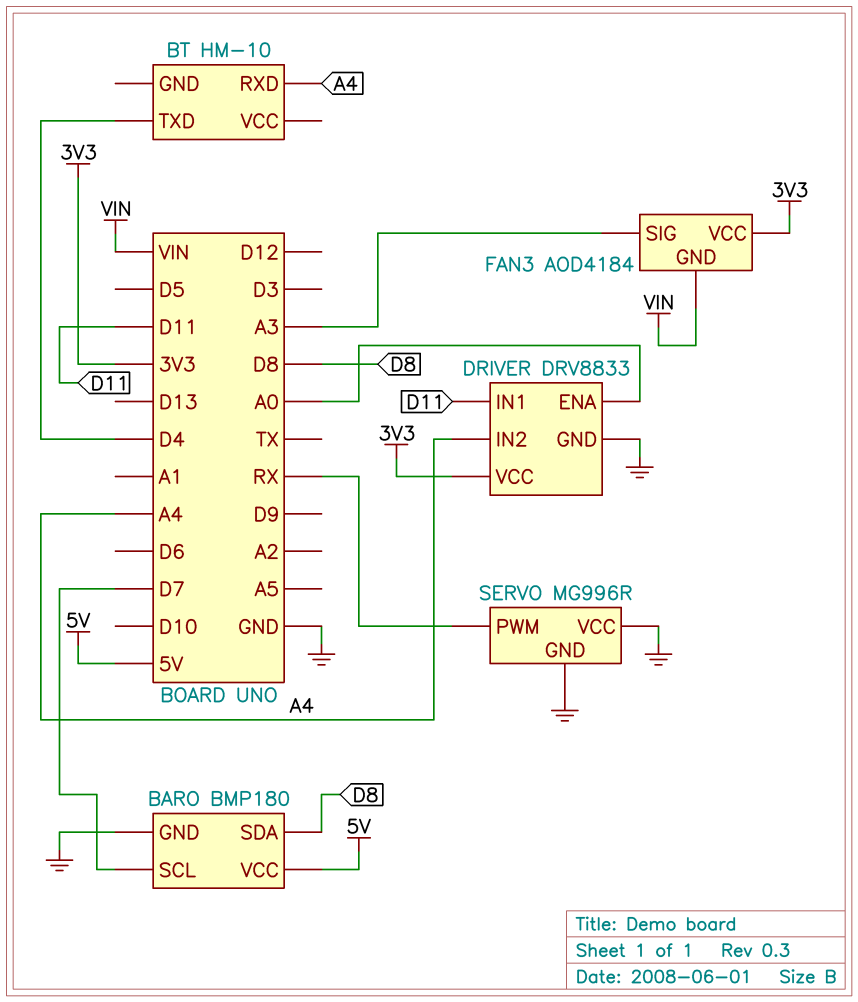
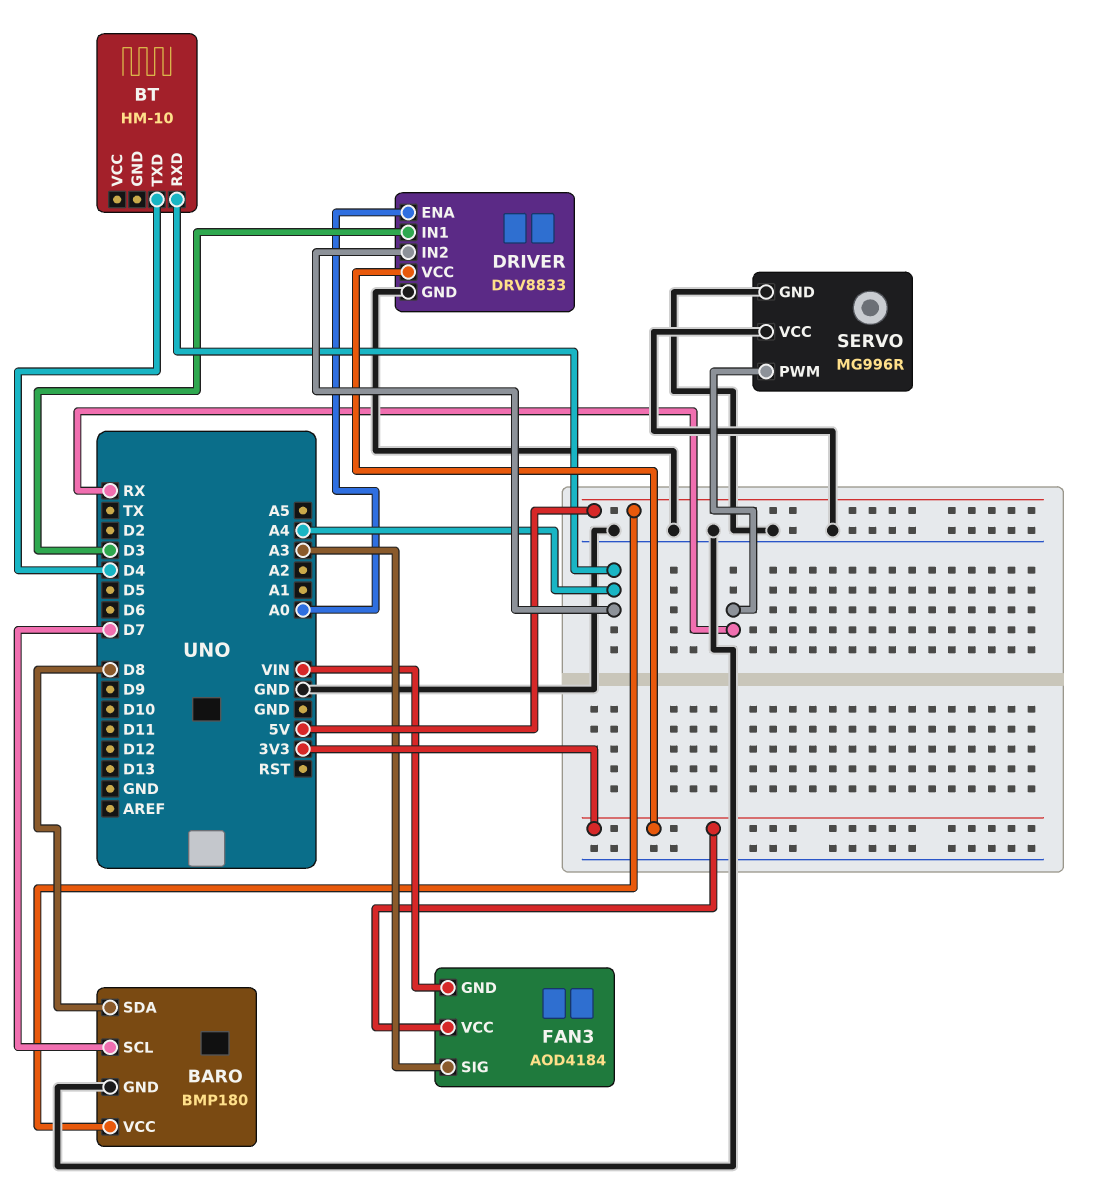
DRIVER pin IN1: D11 -> D3

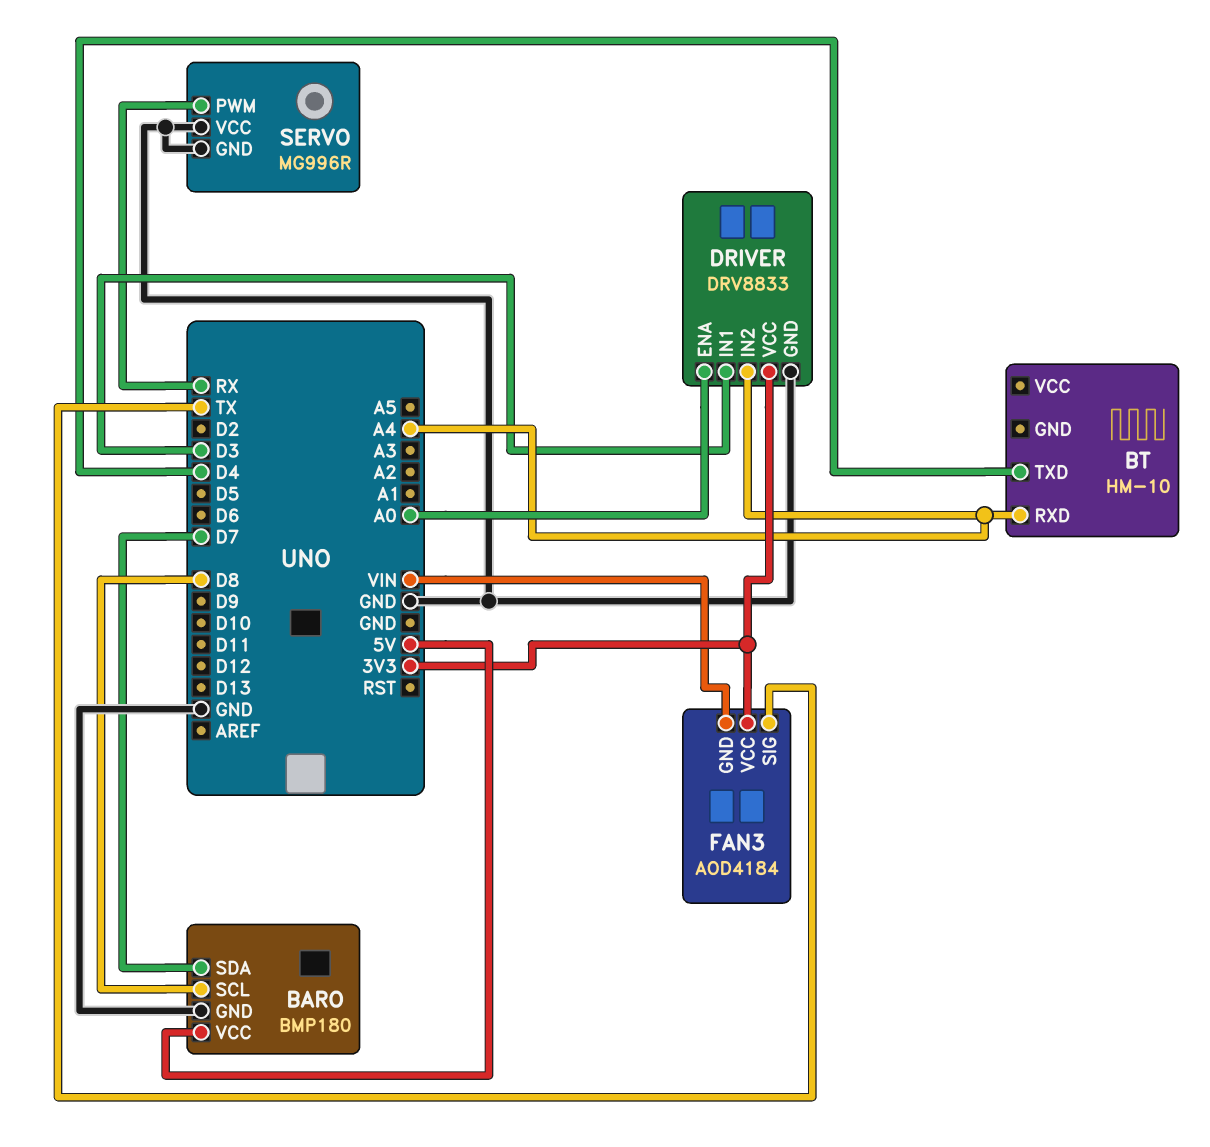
BARO pin SCL: D7 -> D8
BARO pin SDA: D8 -> D7
FAN3 pin SIG: A3 -> TX

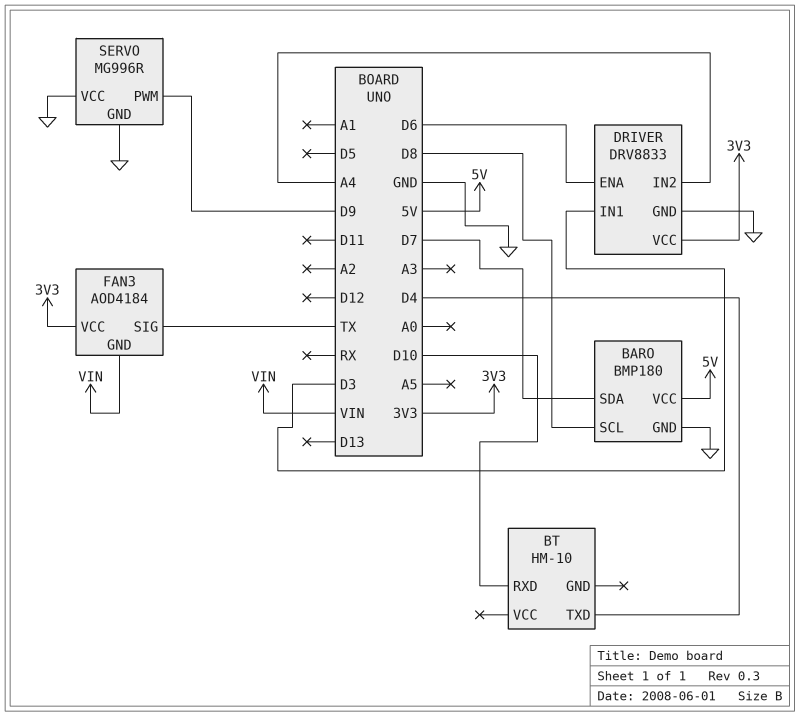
BT pin RXD: A4 -> D10
DRIVER pin ENA: A0 -> D6
SERVO pin PWM: RX -> D9

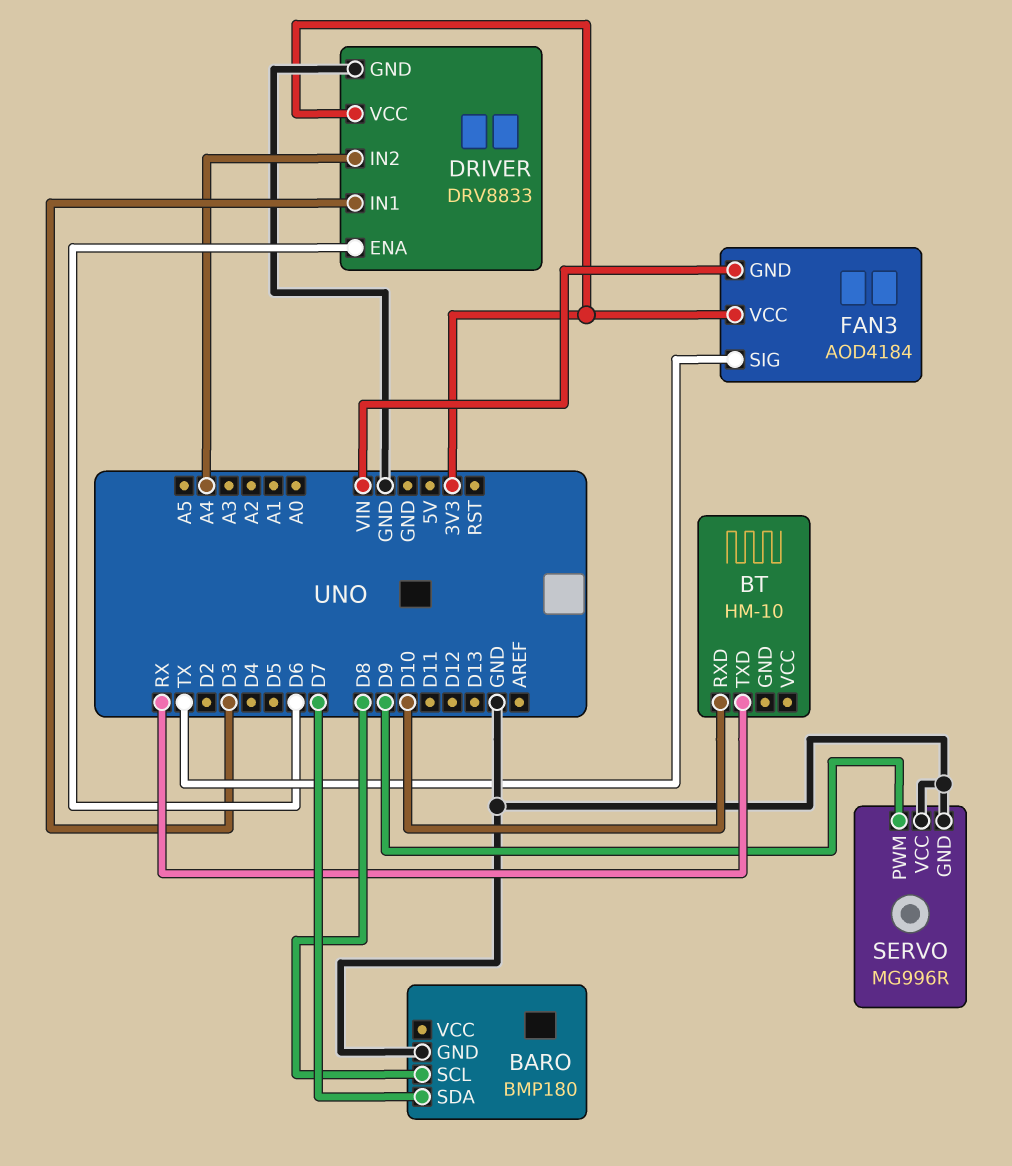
BARO pin VCC: 5V -> none
BT pin TXD: D4 -> RX

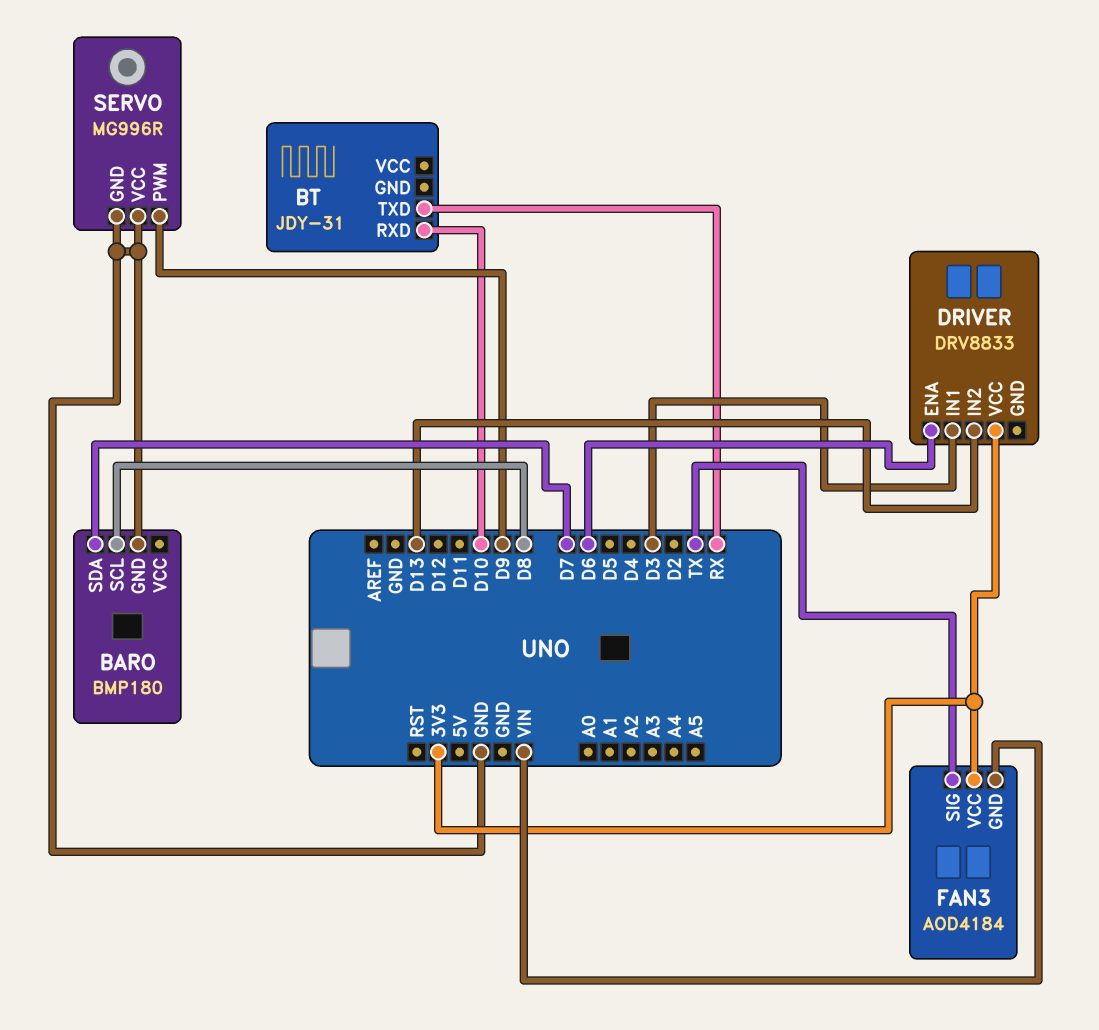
BT: HM-10 -> JDY-31
DRIVER pin GND: GND -> none
DRIVER pin IN2: A4 -> D13

